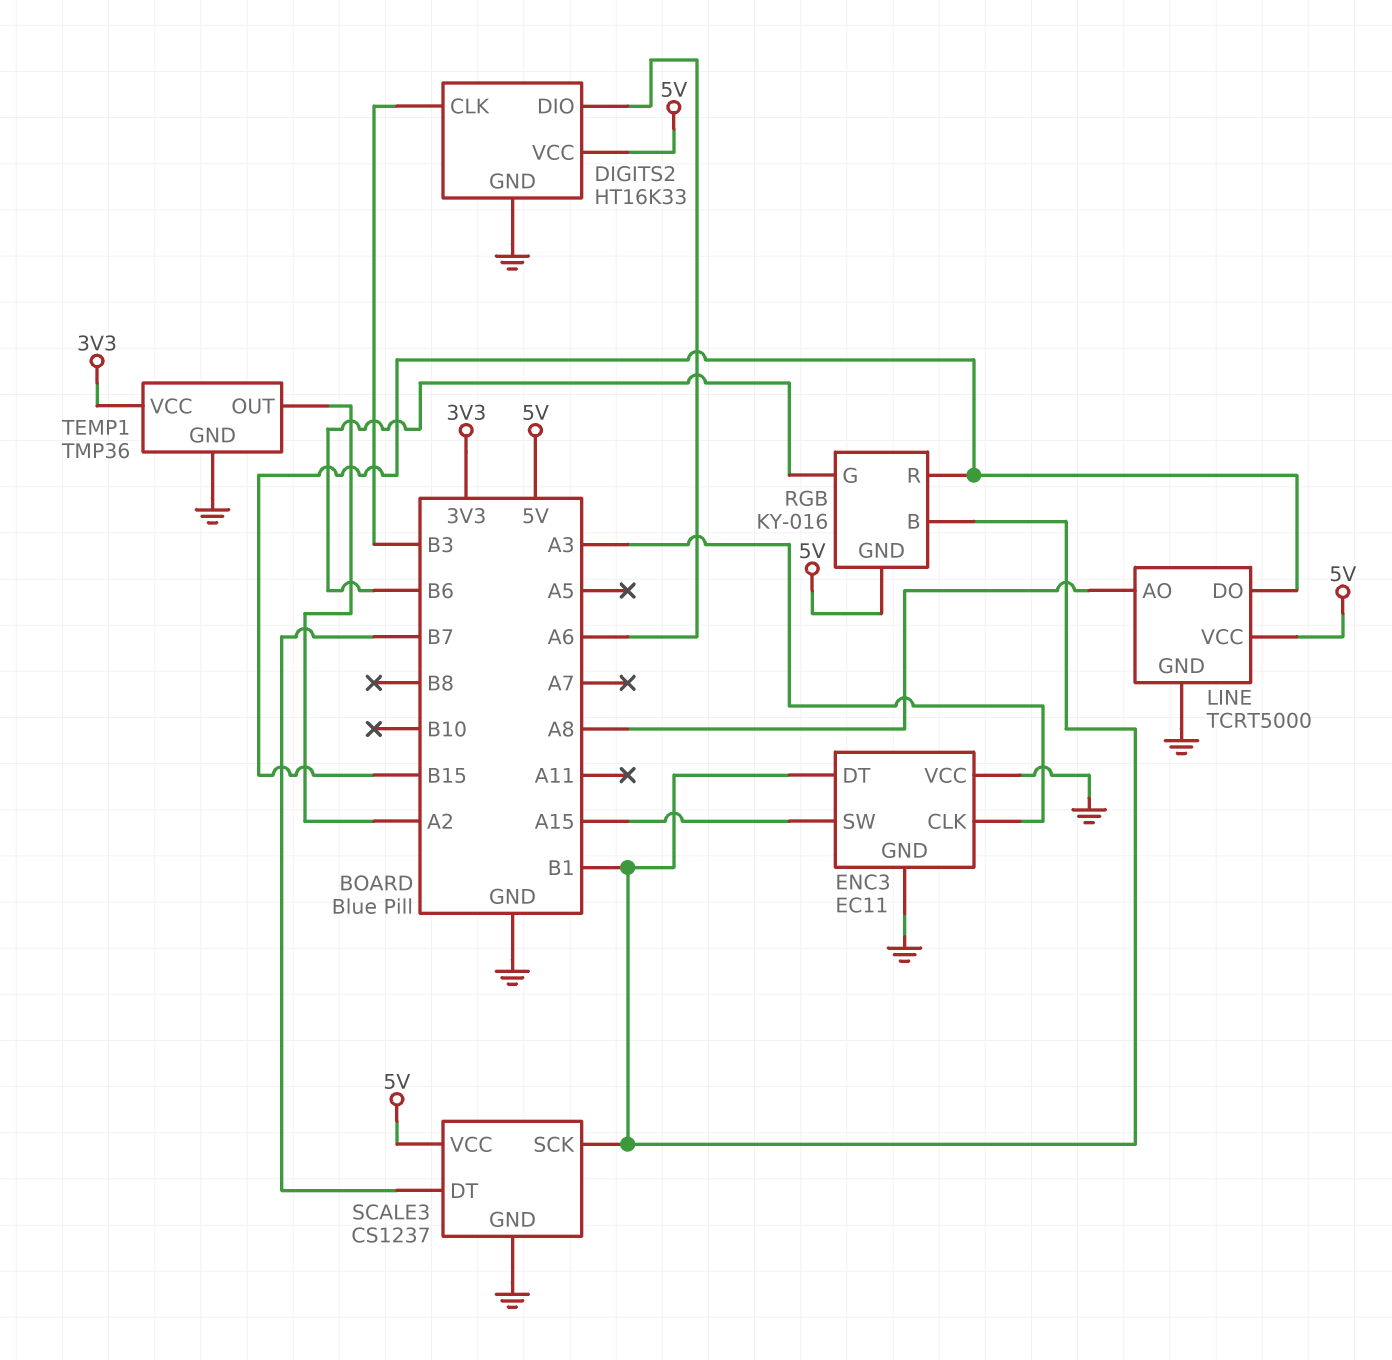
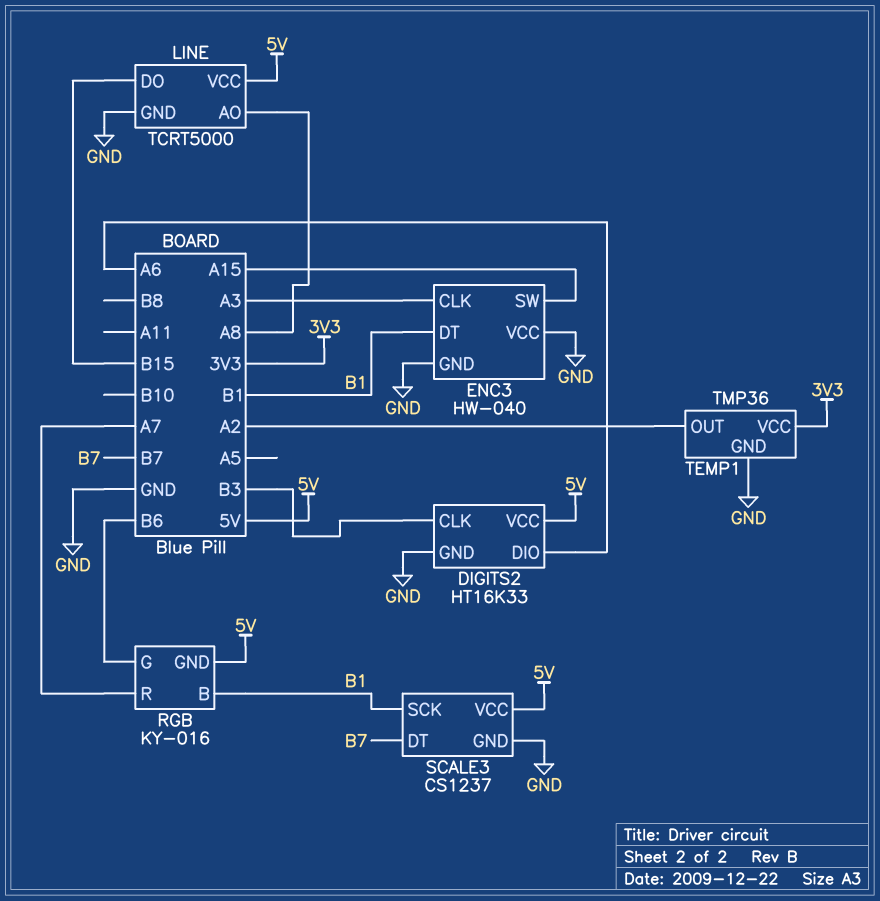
ENC3: EC11 -> HW-040
RGB pin R: B15 -> A7

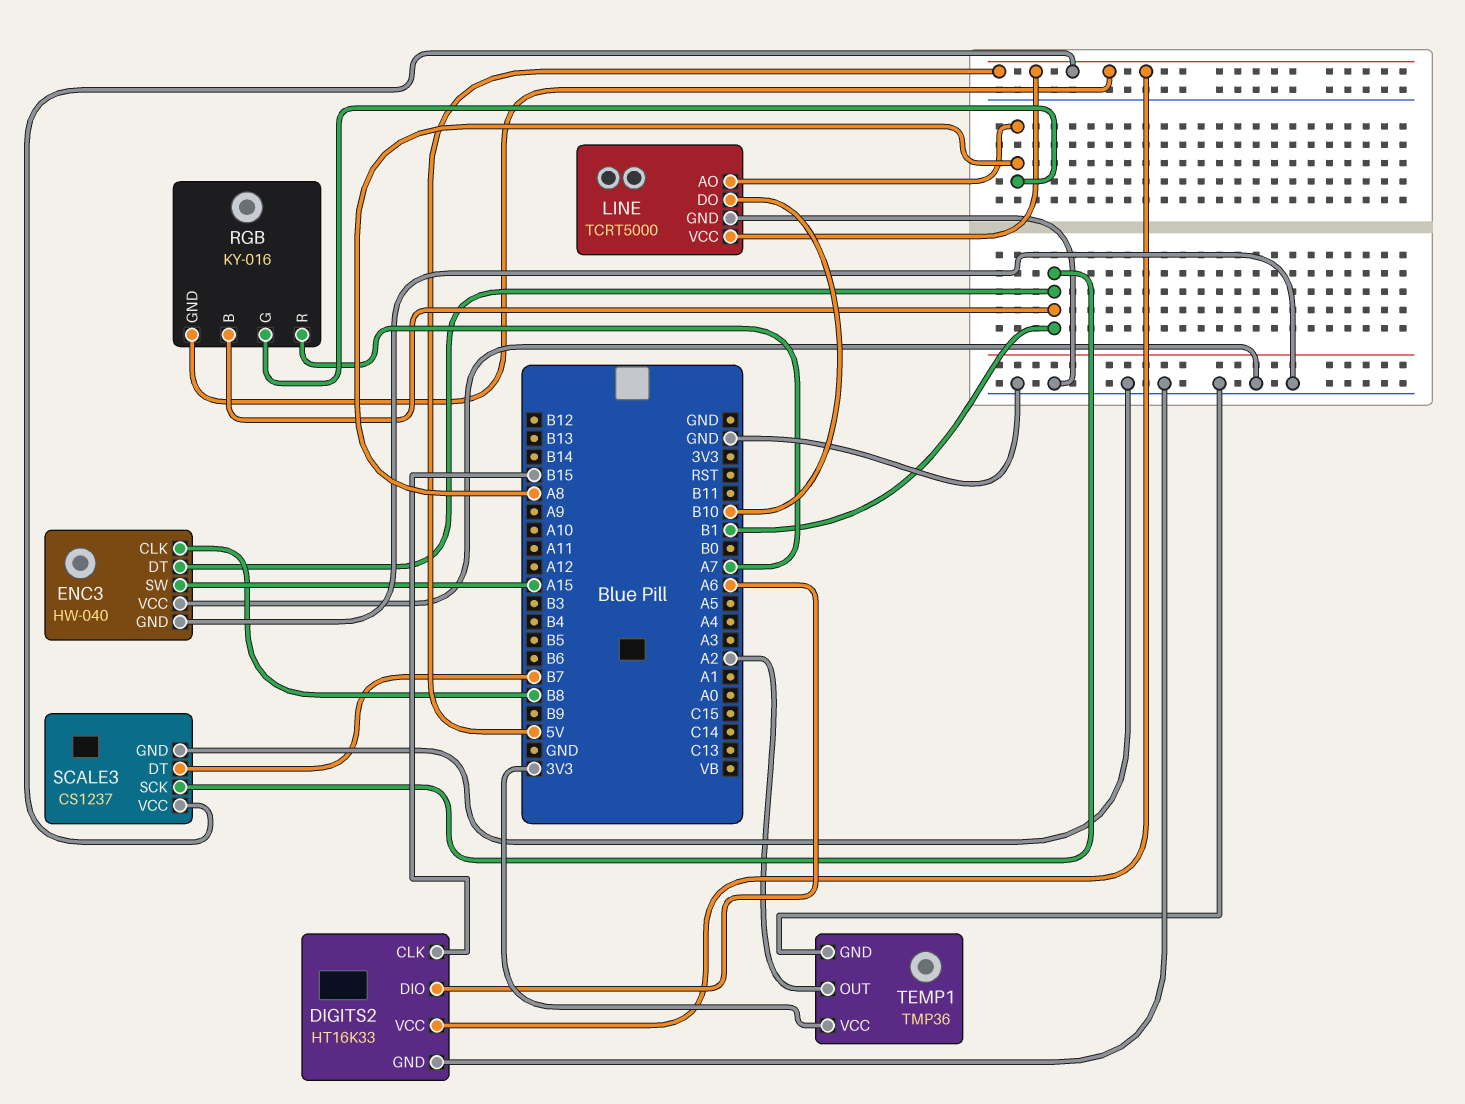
DIGITS2 pin CLK: B3 -> B15
ENC3 pin CLK: A3 -> B8
LINE pin DO: B15 -> B10
RGB pin G: B6 -> A8

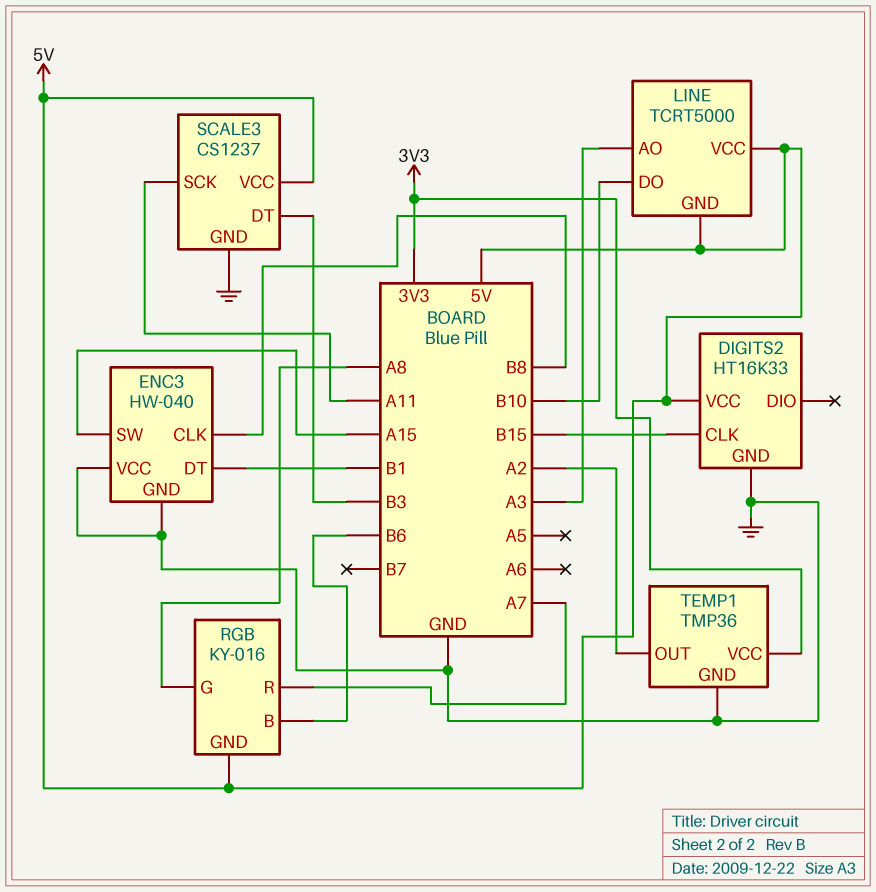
DIGITS2 pin DIO: A6 -> none
LINE pin AO: A8 -> A3
LINE pin GND: GND -> 5V
RGB pin B: B1 -> B6
SCALE3 pin DT: B7 -> B3
SCALE3 pin SCK: B1 -> A11

